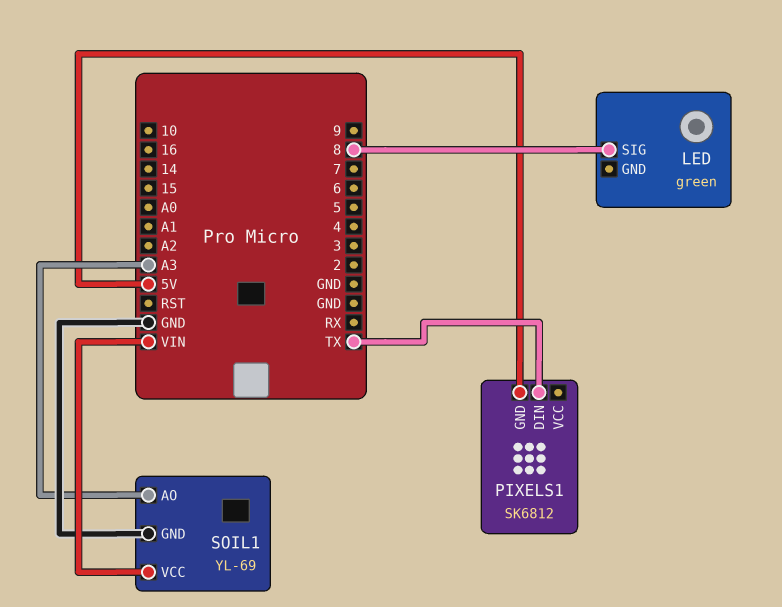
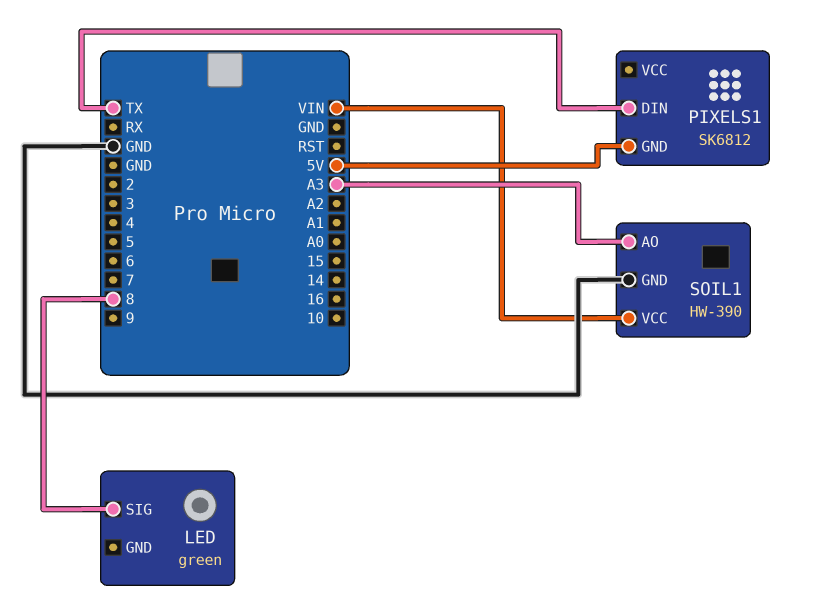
SOIL1: YL-69 -> HW-390

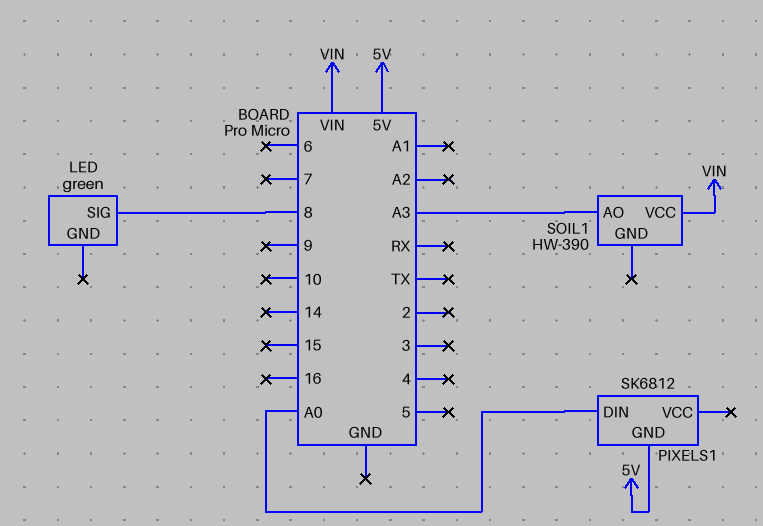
PIXELS1 pin DIN: TX -> A0
SOIL1 pin GND: GND -> none

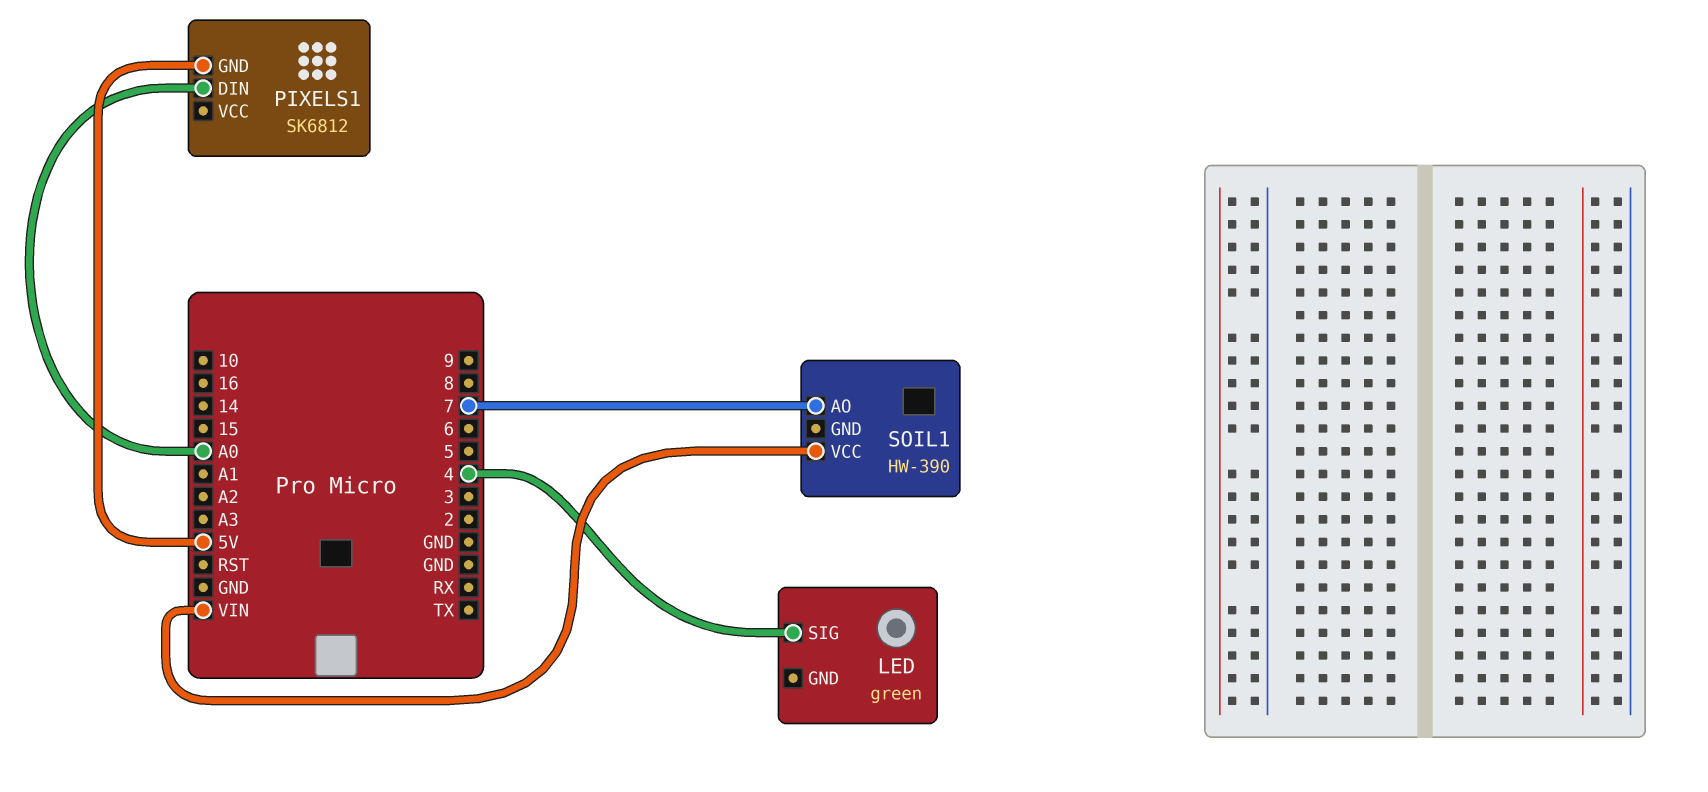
LED pin SIG: 8 -> 4
SOIL1 pin AO: A3 -> 7

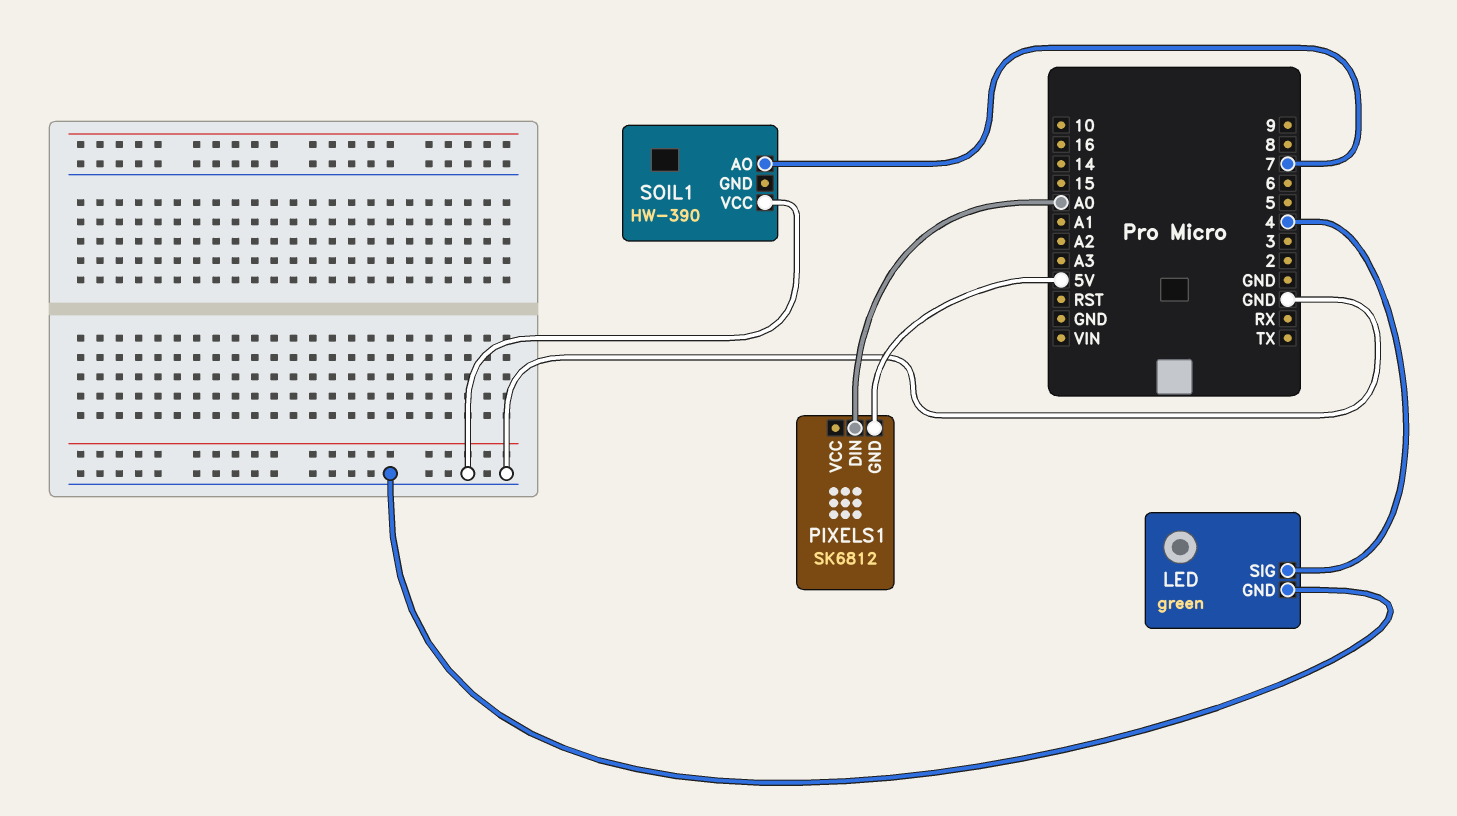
LED pin GND: none -> GND
SOIL1 pin VCC: VIN -> GND

